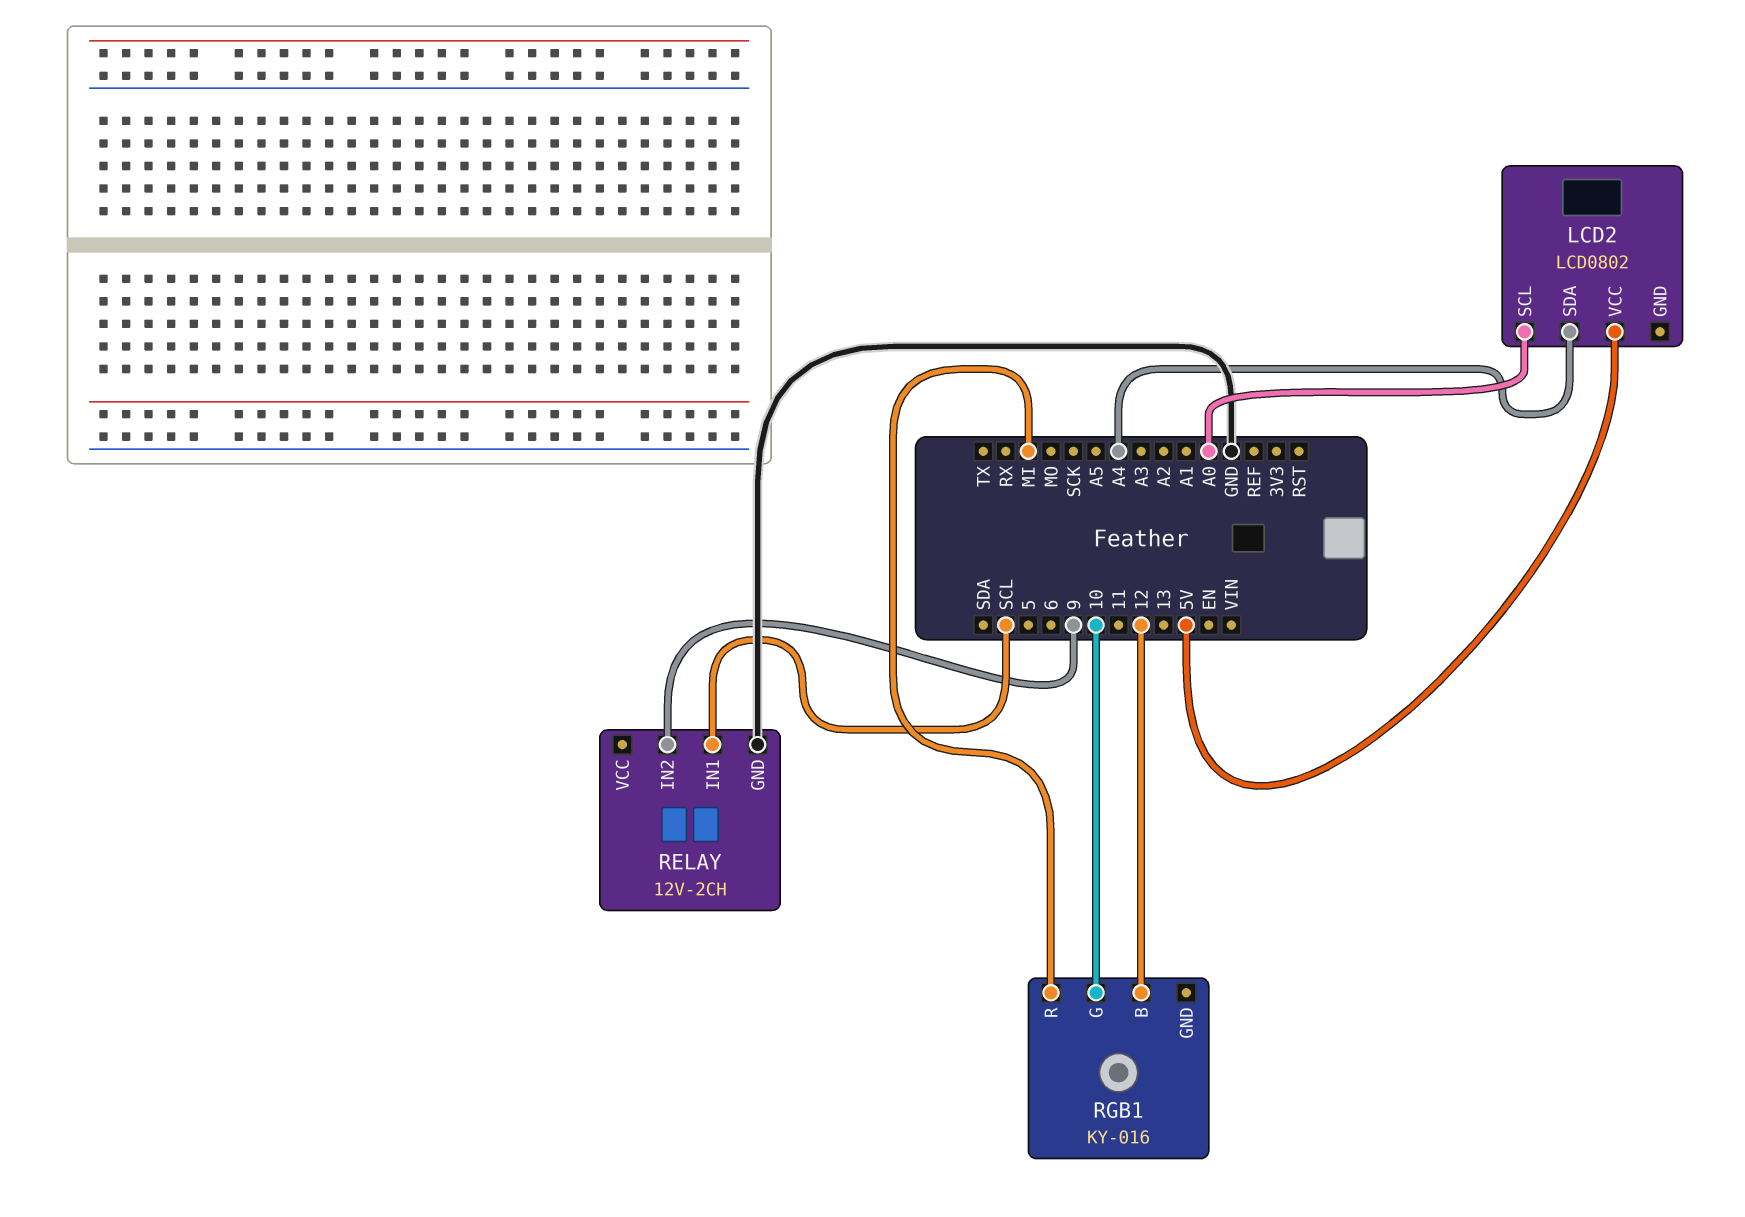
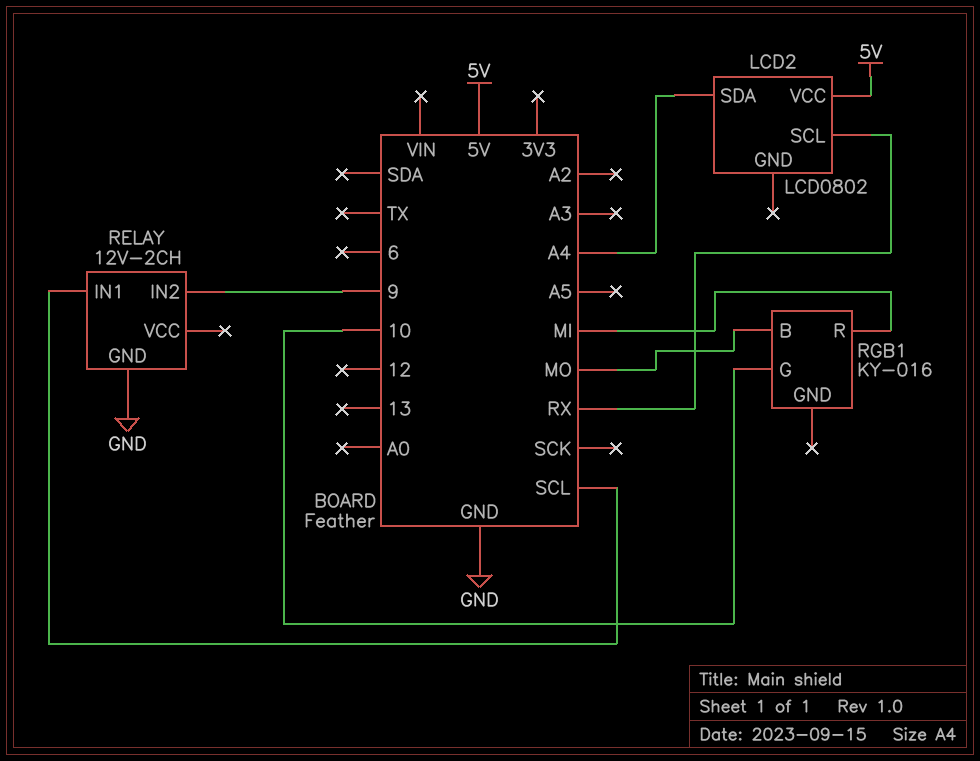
LCD2 pin SCL: A0 -> RX
RGB1 pin B: 12 -> MO

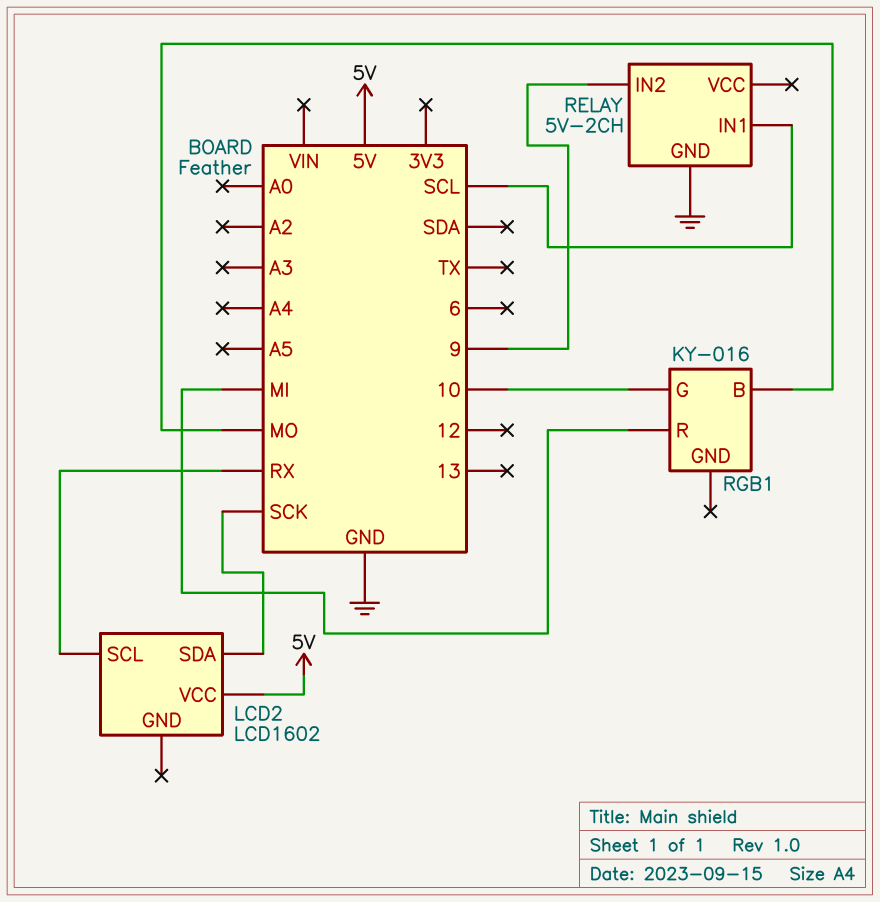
LCD2: LCD0802 -> LCD1602
LCD2 pin SDA: A4 -> SCK
RELAY: 12V-2CH -> 5V-2CH

